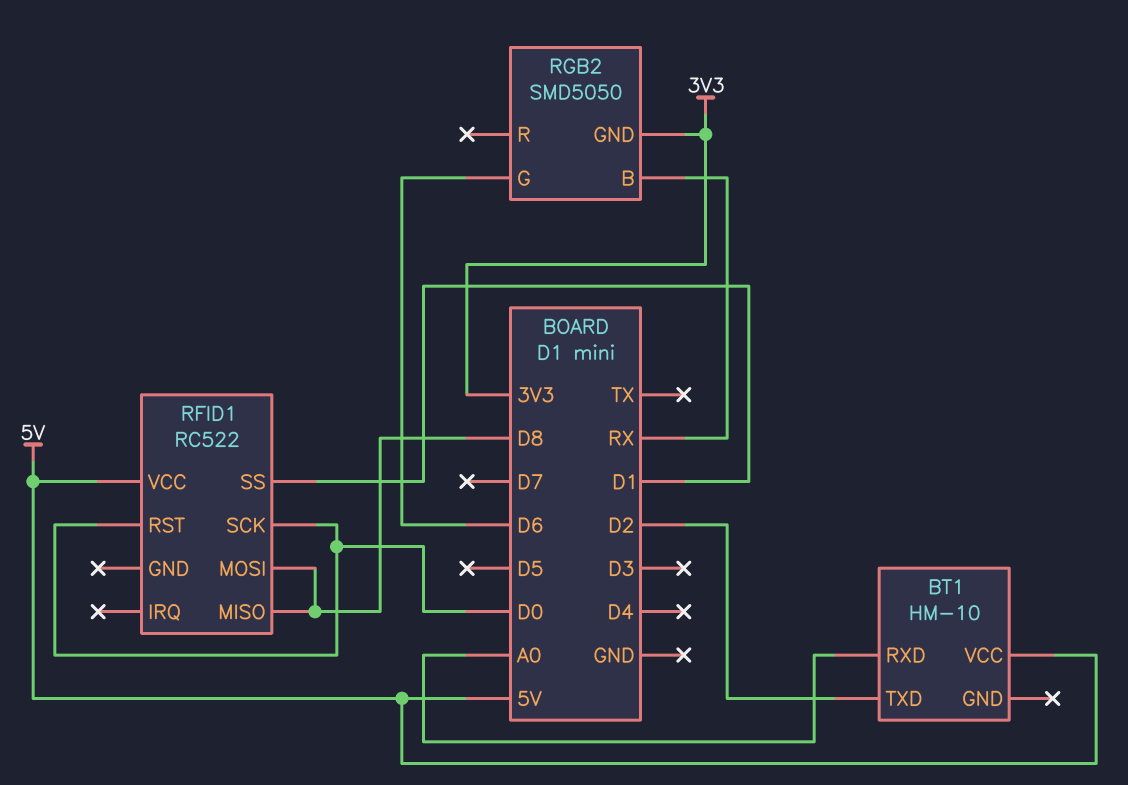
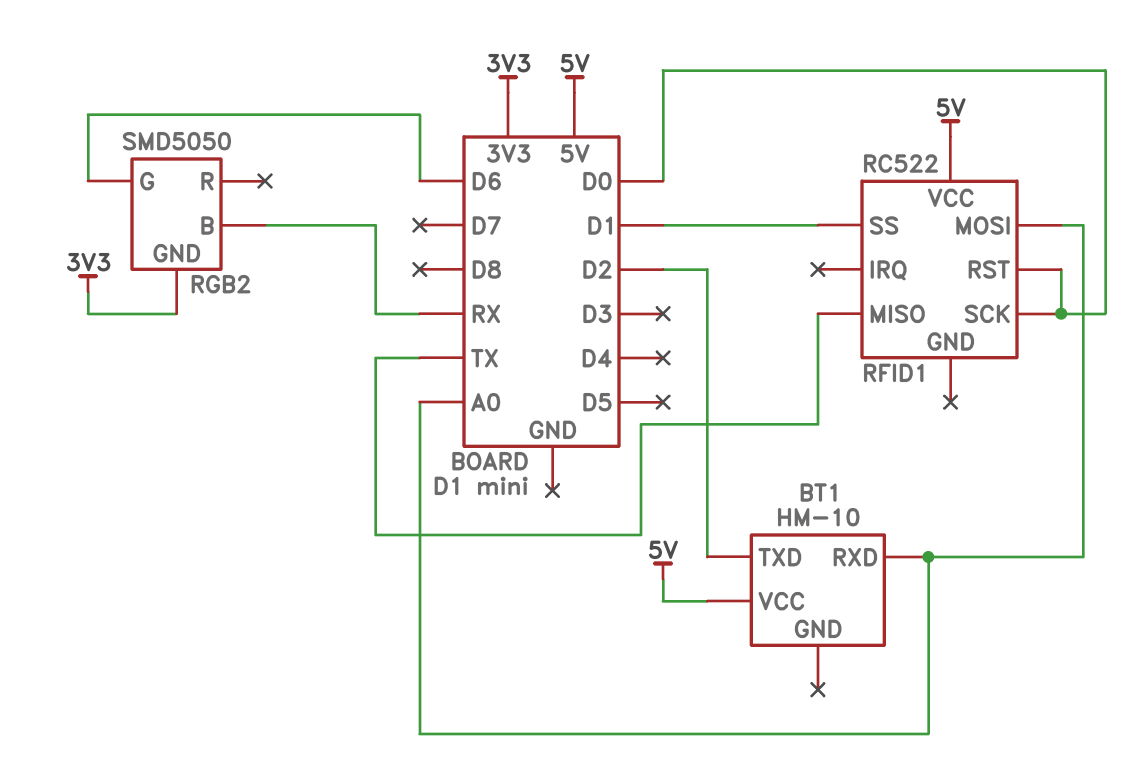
RFID1 pin MISO: D8 -> TX
RFID1 pin MOSI: D8 -> A0

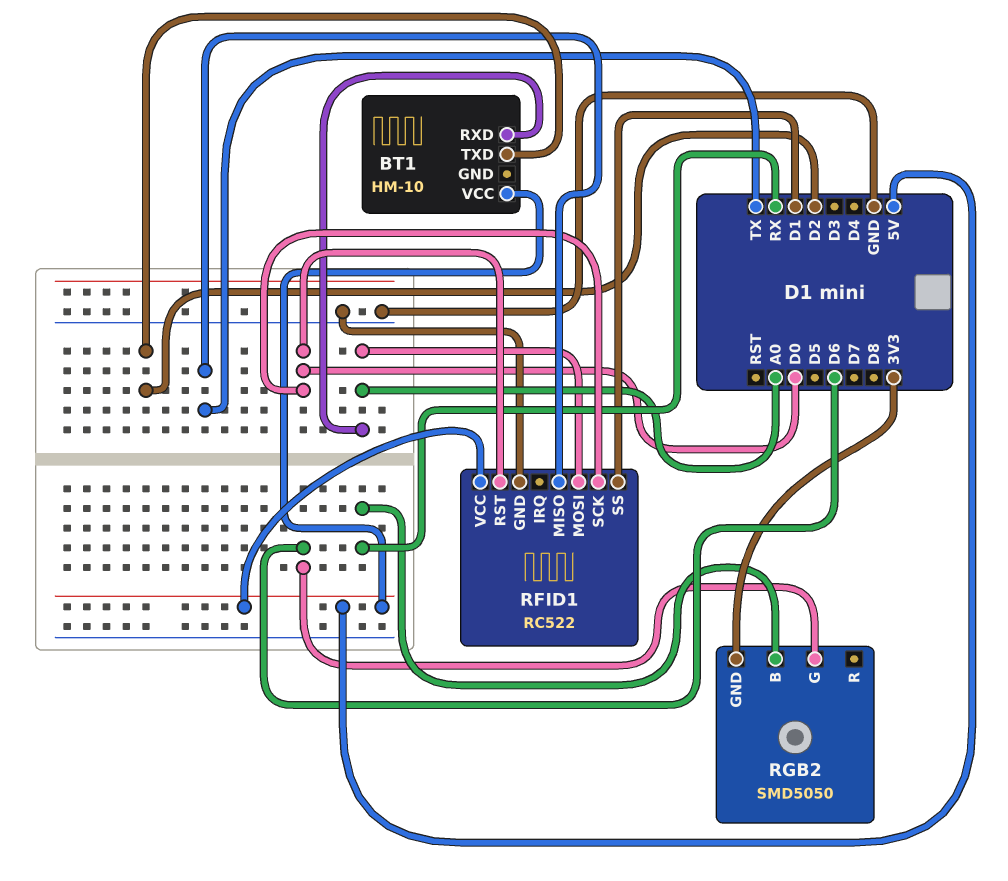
RFID1 pin GND: none -> GND

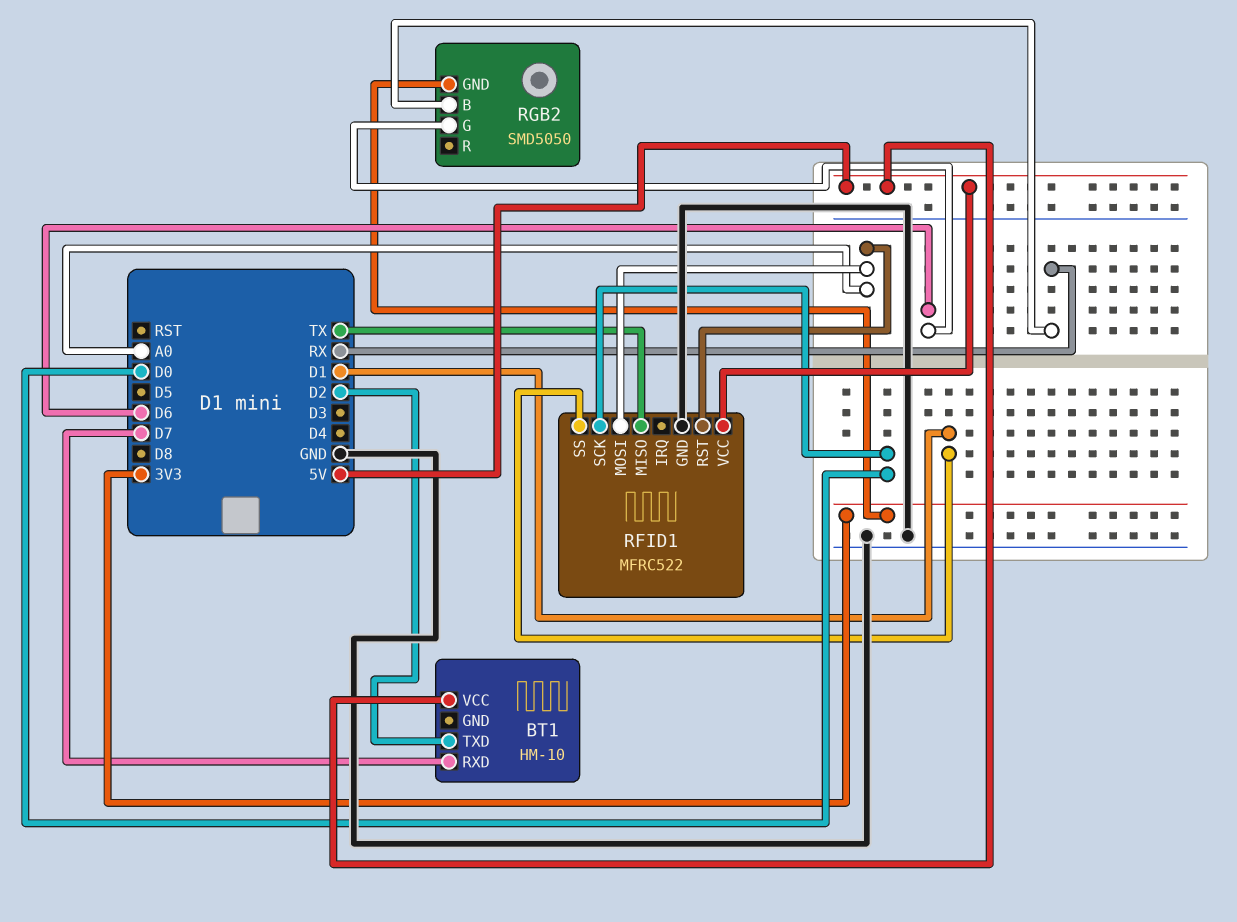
BT1 pin RXD: A0 -> D7
RFID1: RC522 -> MFRC522
RFID1 pin RST: D0 -> A0

